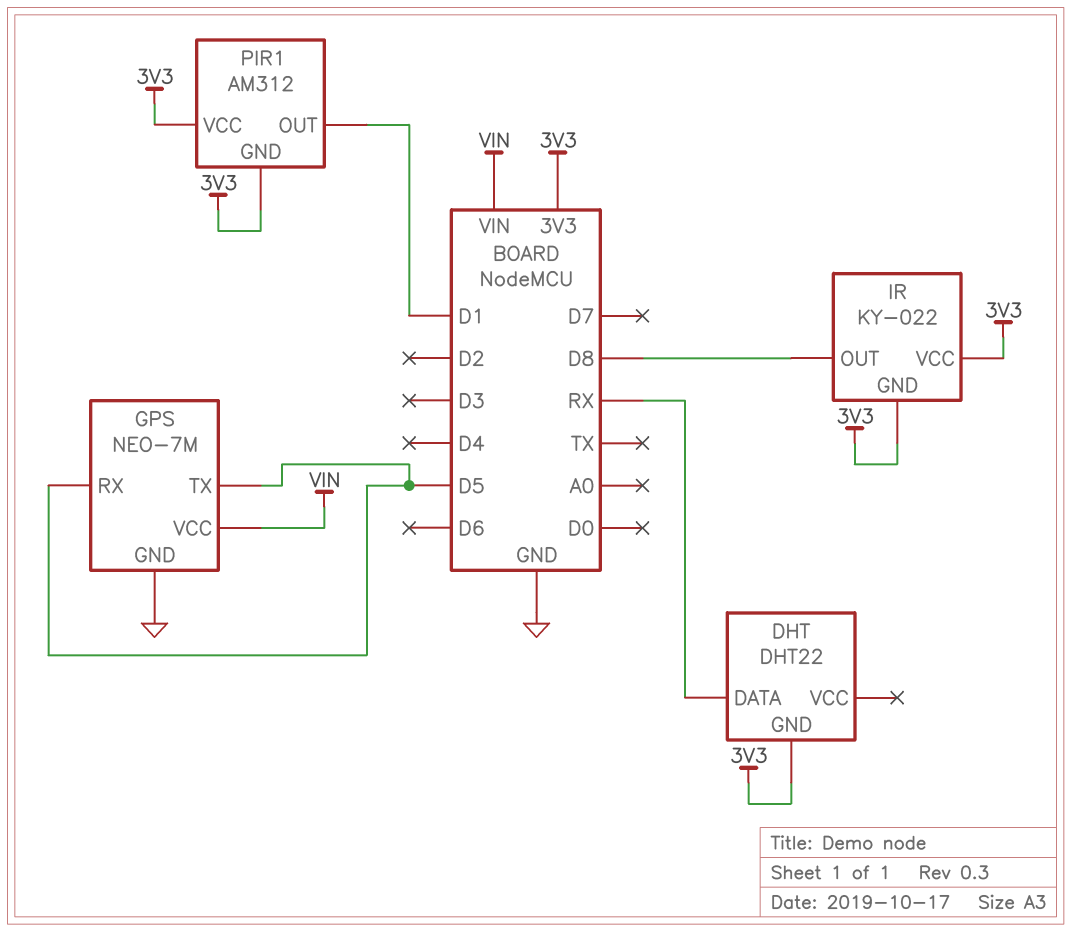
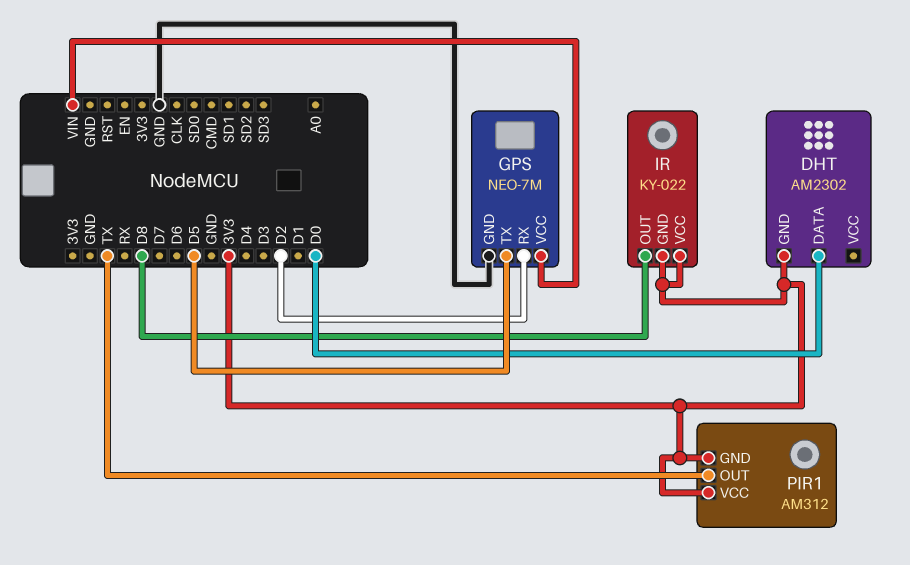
DHT: DHT22 -> AM2302
DHT pin DATA: RX -> D0
GPS pin RX: D5 -> D2
PIR1 pin OUT: D1 -> TX

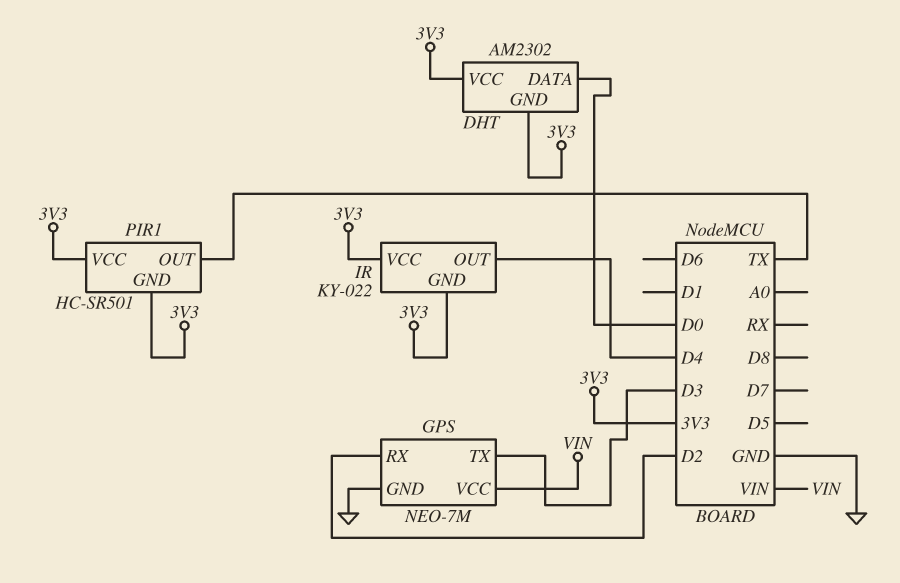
DHT pin VCC: none -> 3V3
GPS pin TX: D5 -> D3
IR pin OUT: D8 -> D4
PIR1: AM312 -> HC-SR501

